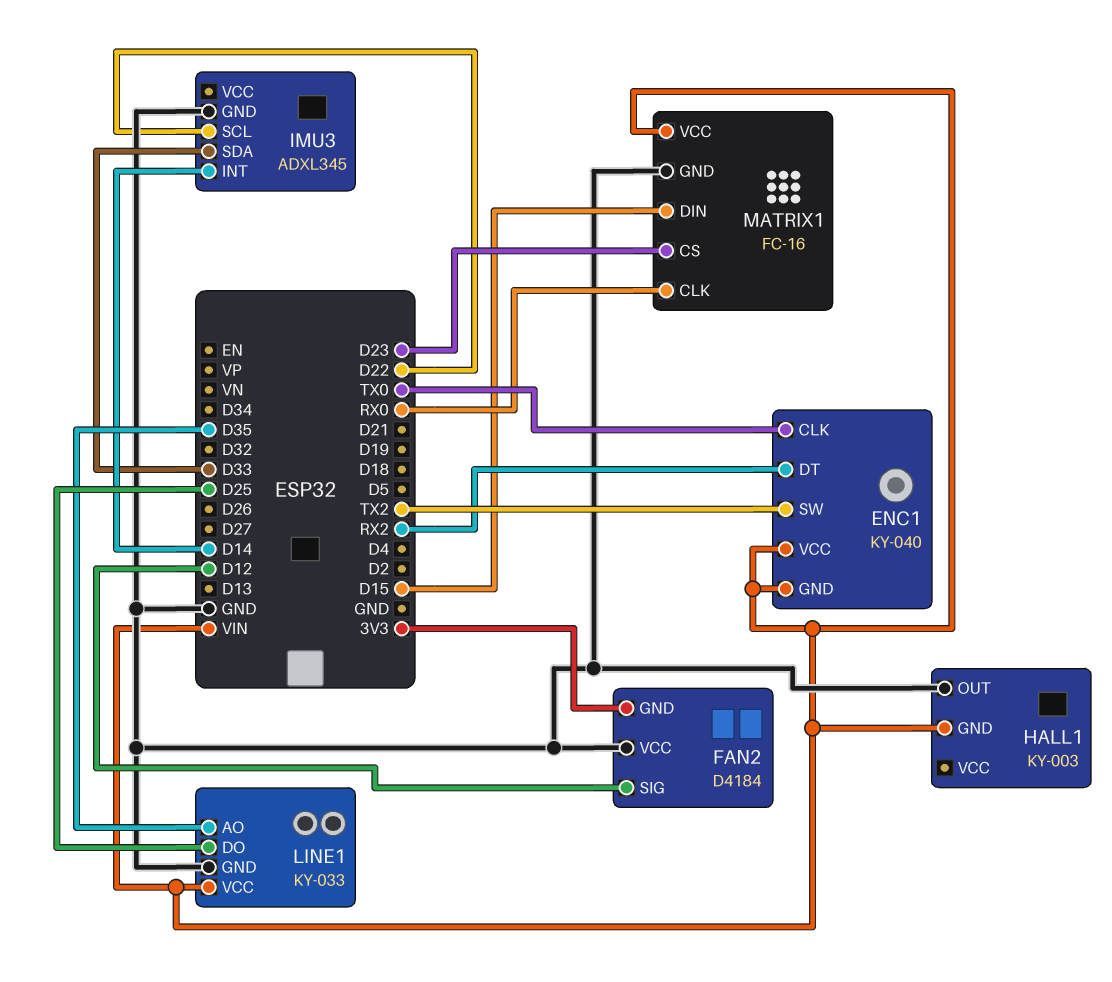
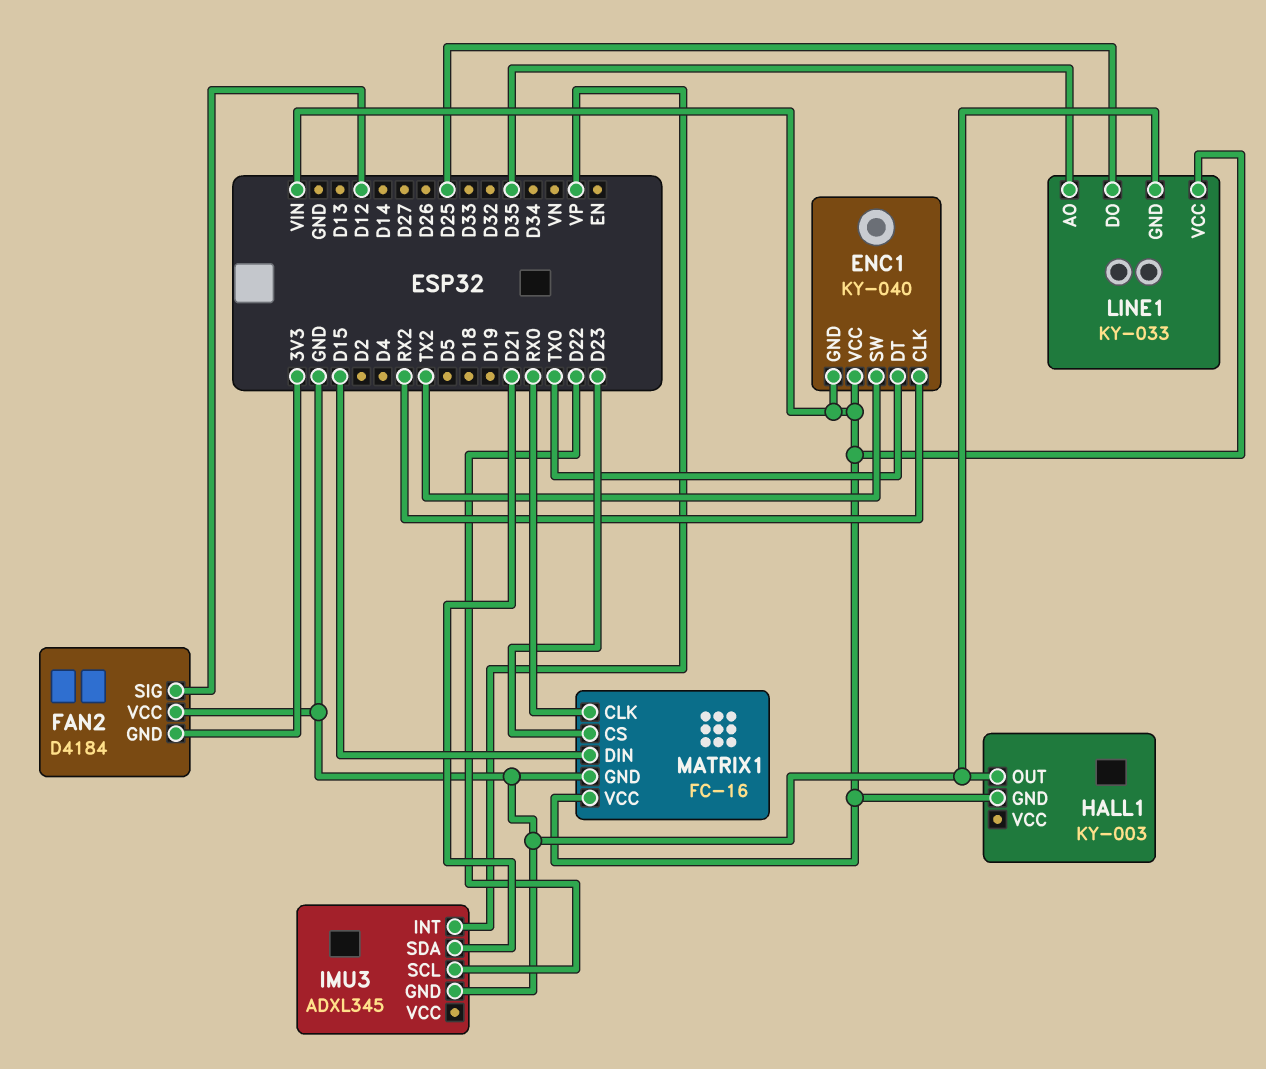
ENC1 pin CLK: TX0 -> RX2
ENC1 pin DT: RX2 -> TX0
IMU3 pin INT: D14 -> VP
IMU3 pin SDA: D33 -> D21

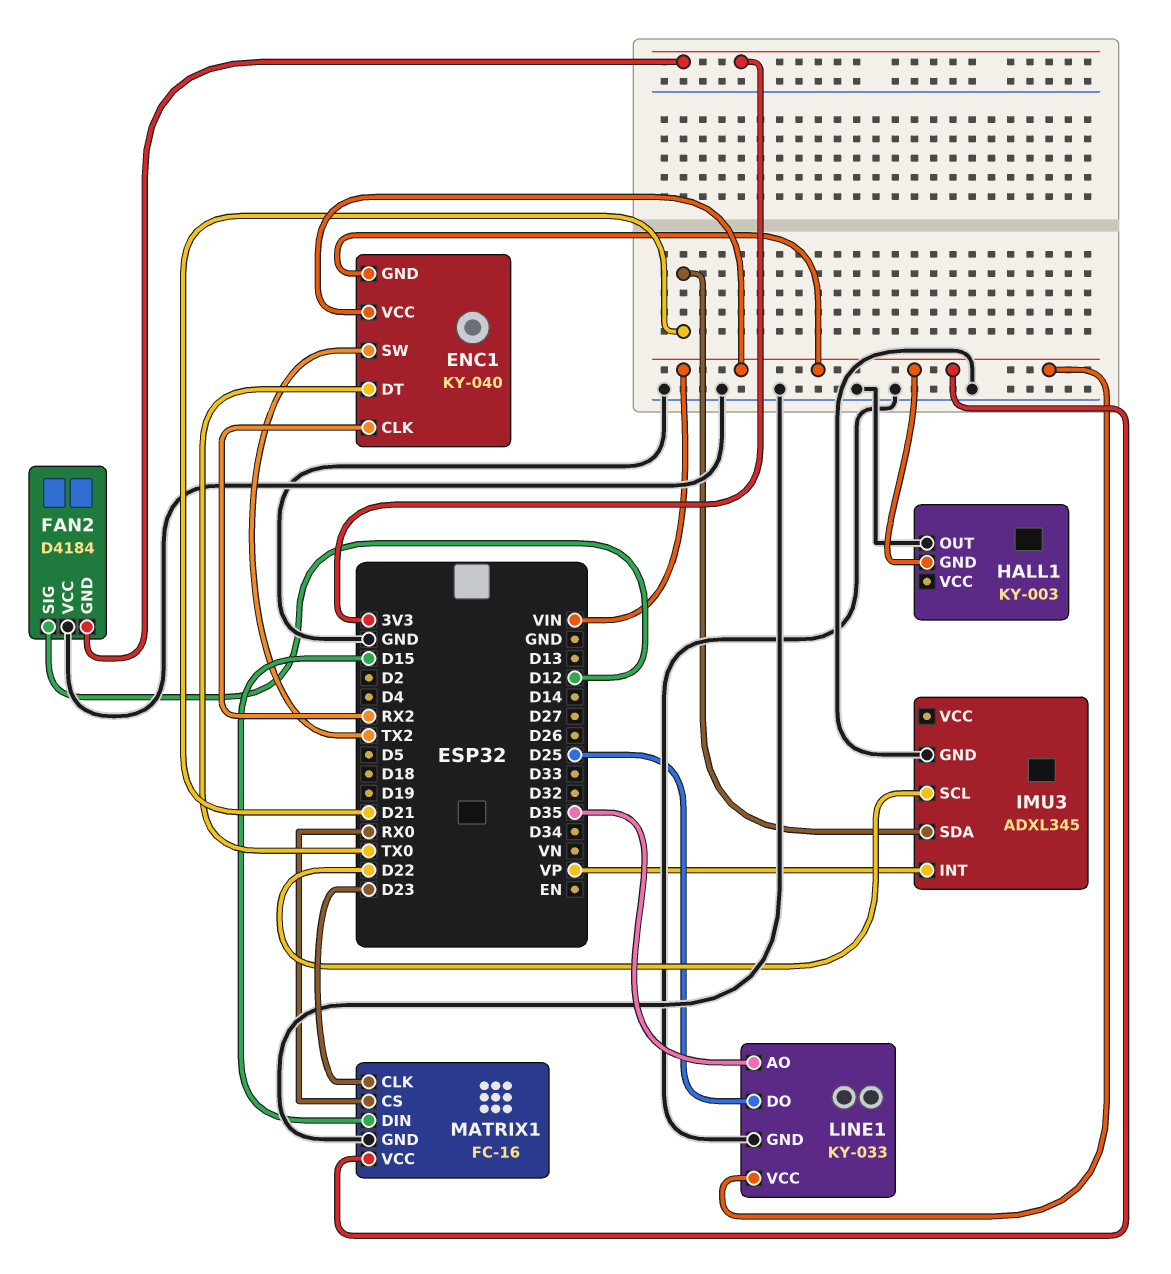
MATRIX1 pin CLK: RX0 -> D23
MATRIX1 pin CS: D23 -> RX0

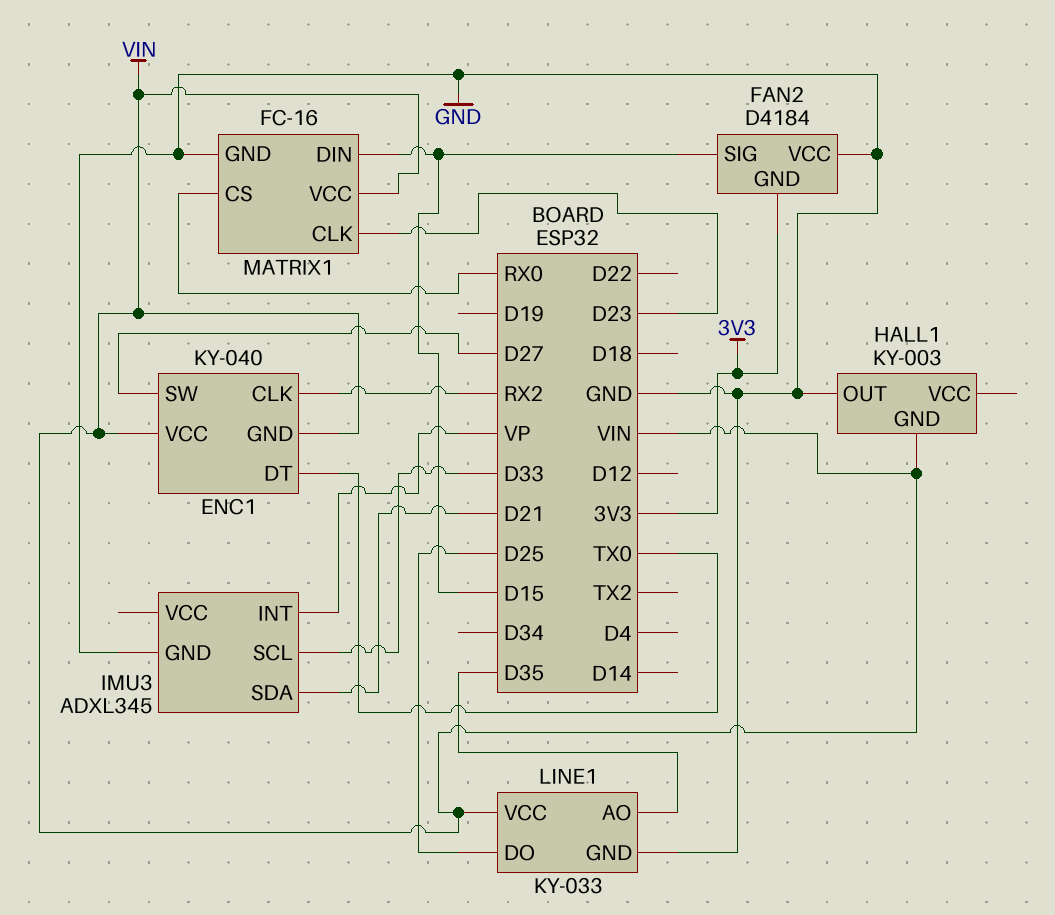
ENC1 pin SW: TX2 -> D27
FAN2 pin SIG: D12 -> D15
IMU3 pin SCL: D22 -> D33

